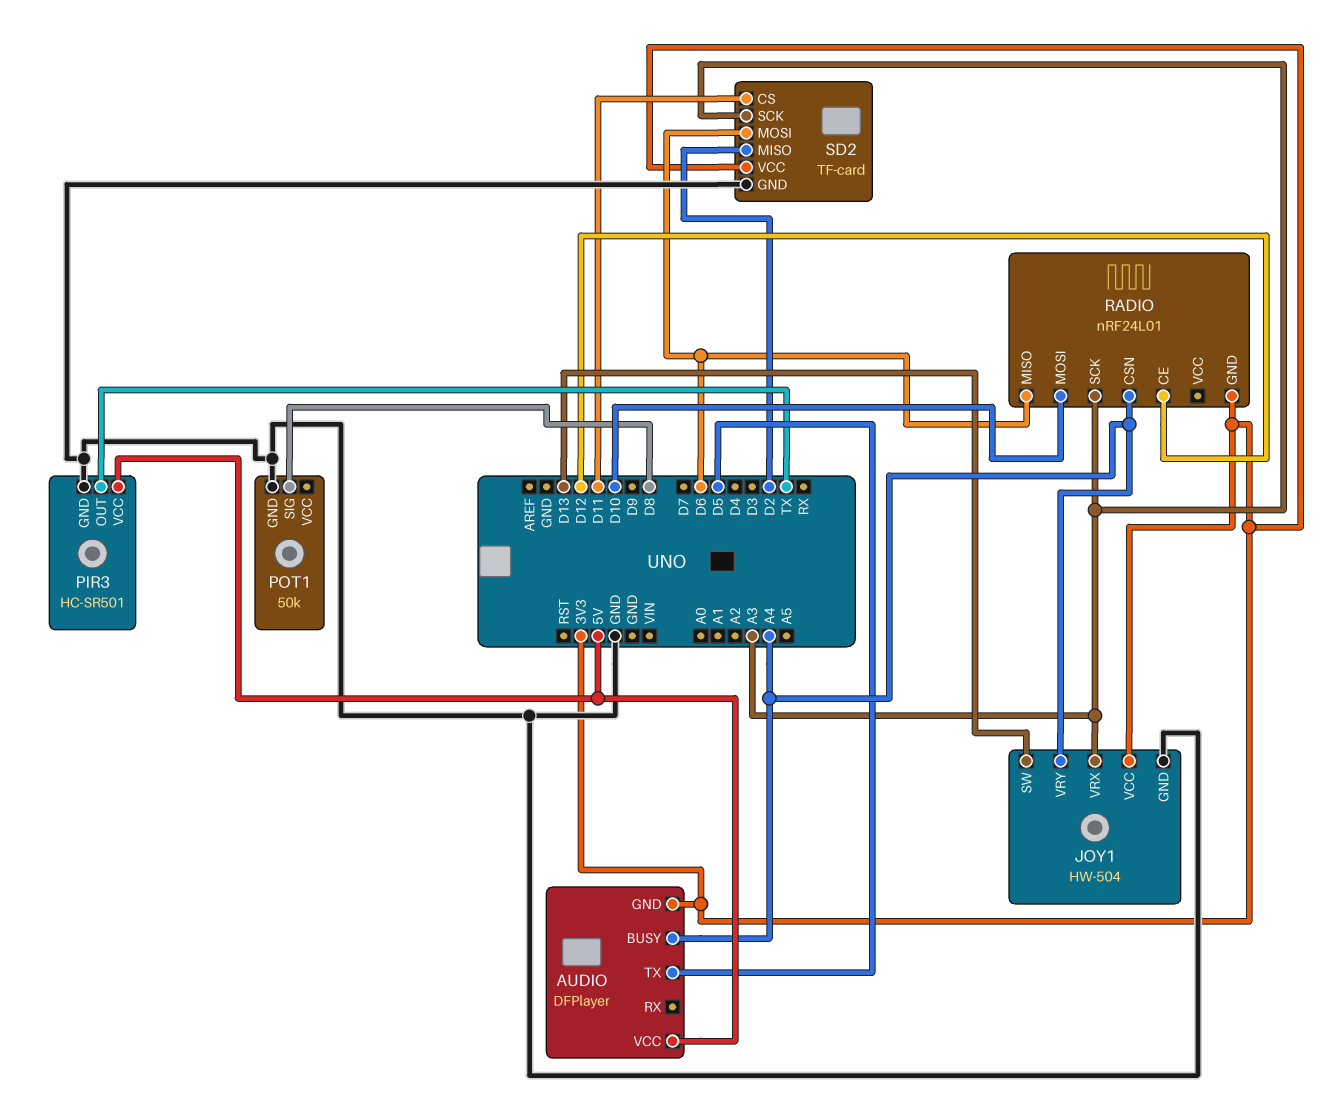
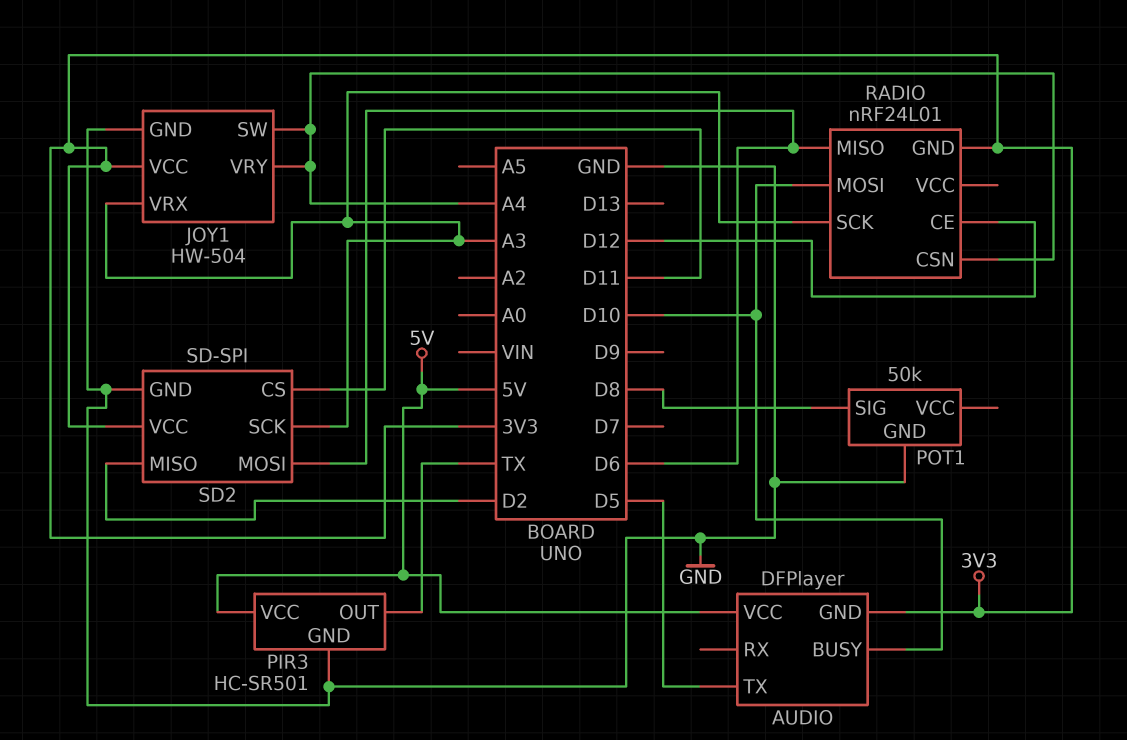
AUDIO pin BUSY: A4 -> D10
JOY1 pin SW: D13 -> A4
SD2: TF-card -> SD-SPI

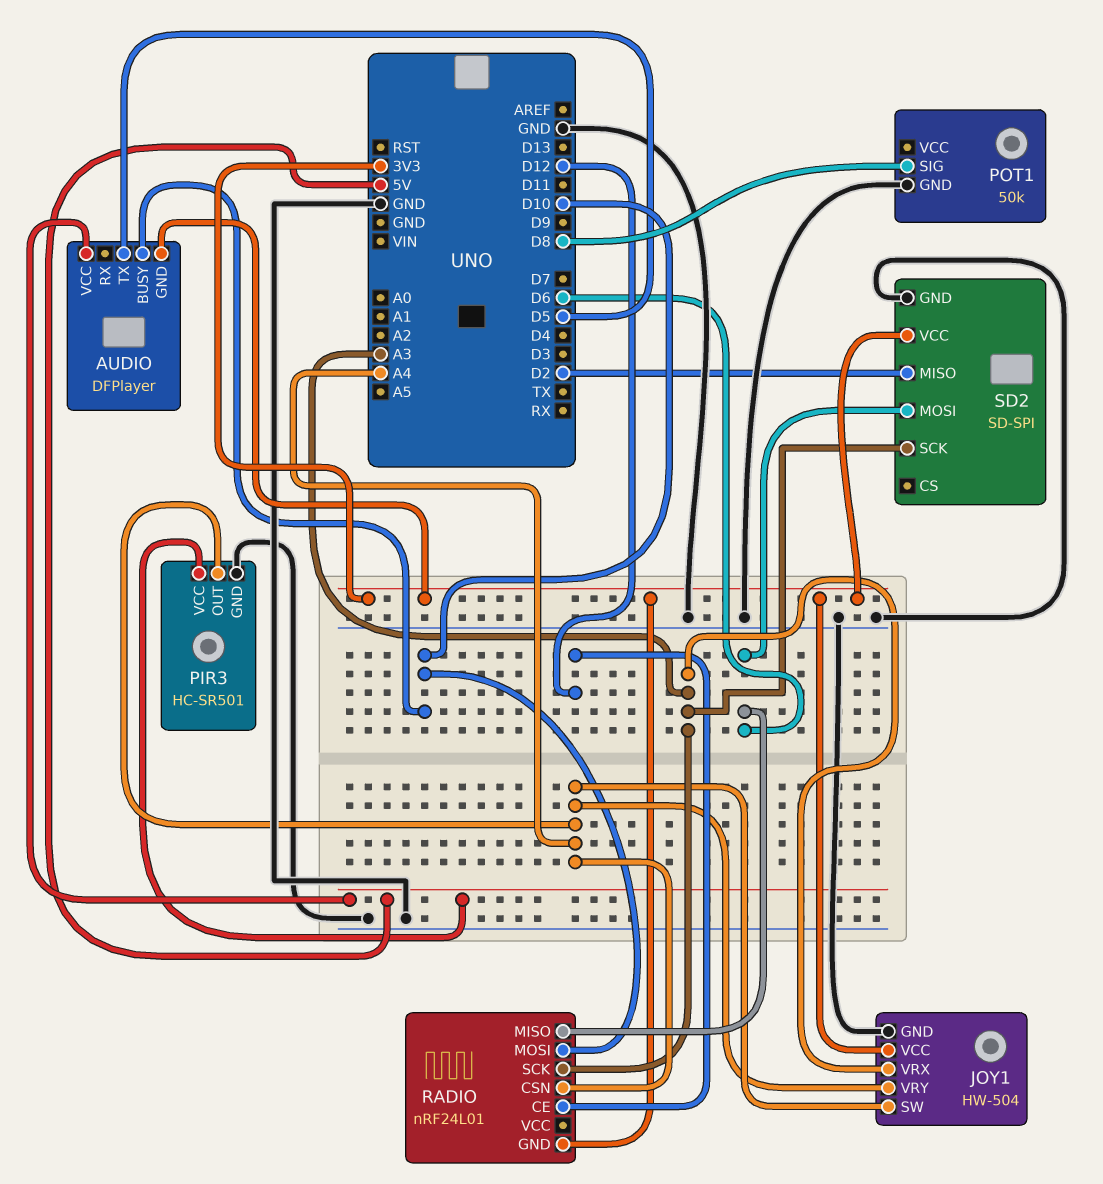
PIR3 pin OUT: TX -> A4
SD2 pin CS: D11 -> none

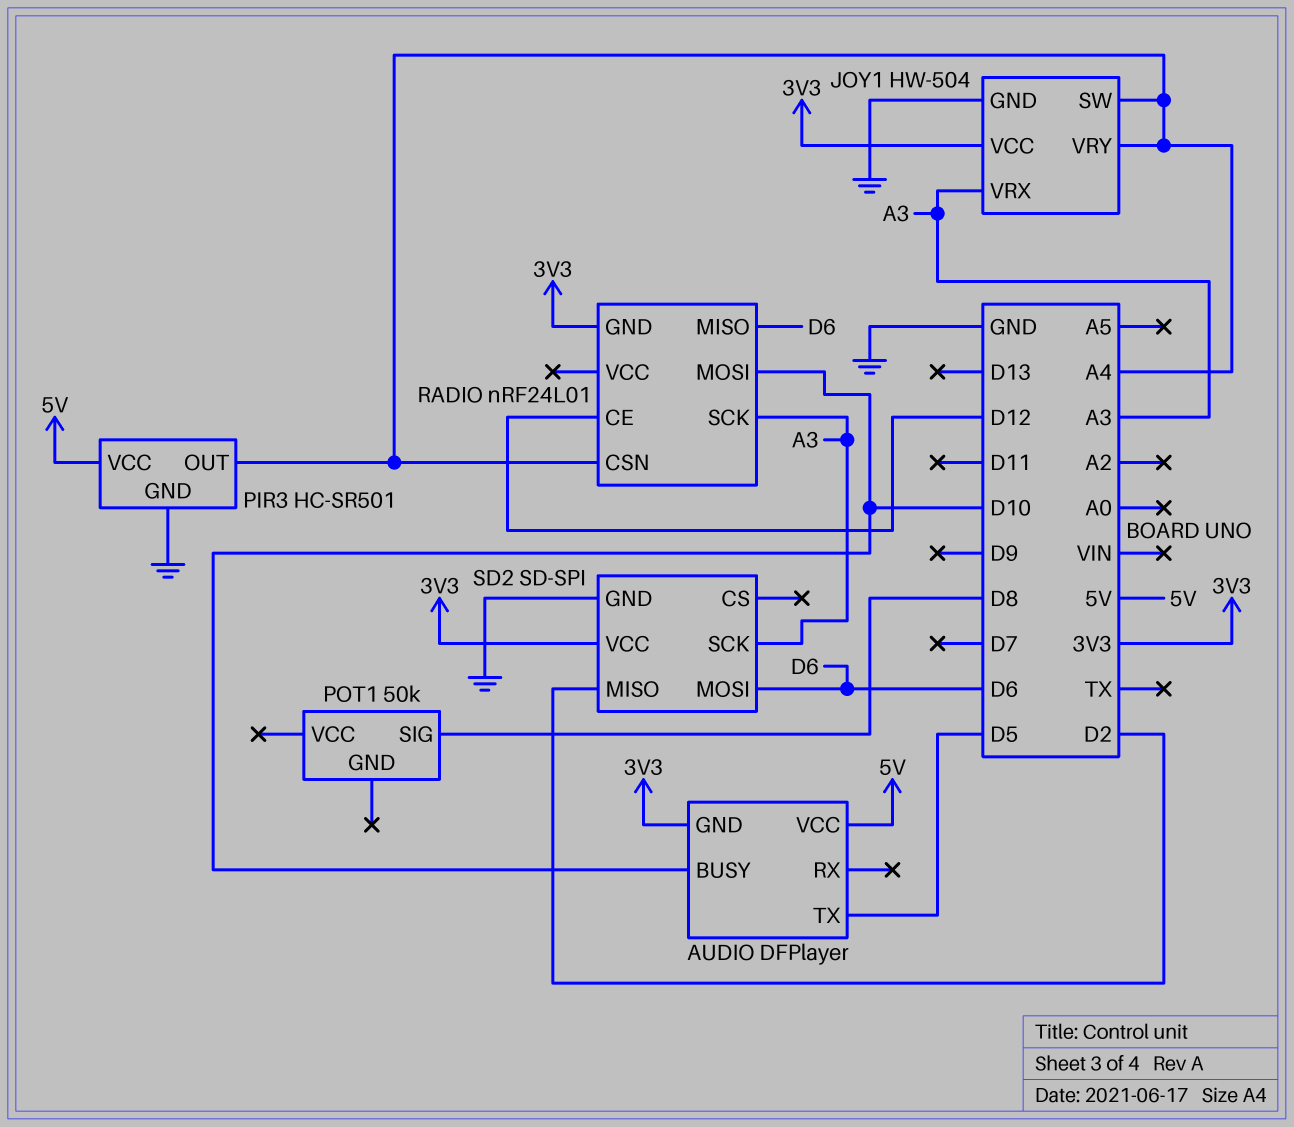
POT1 pin GND: GND -> none

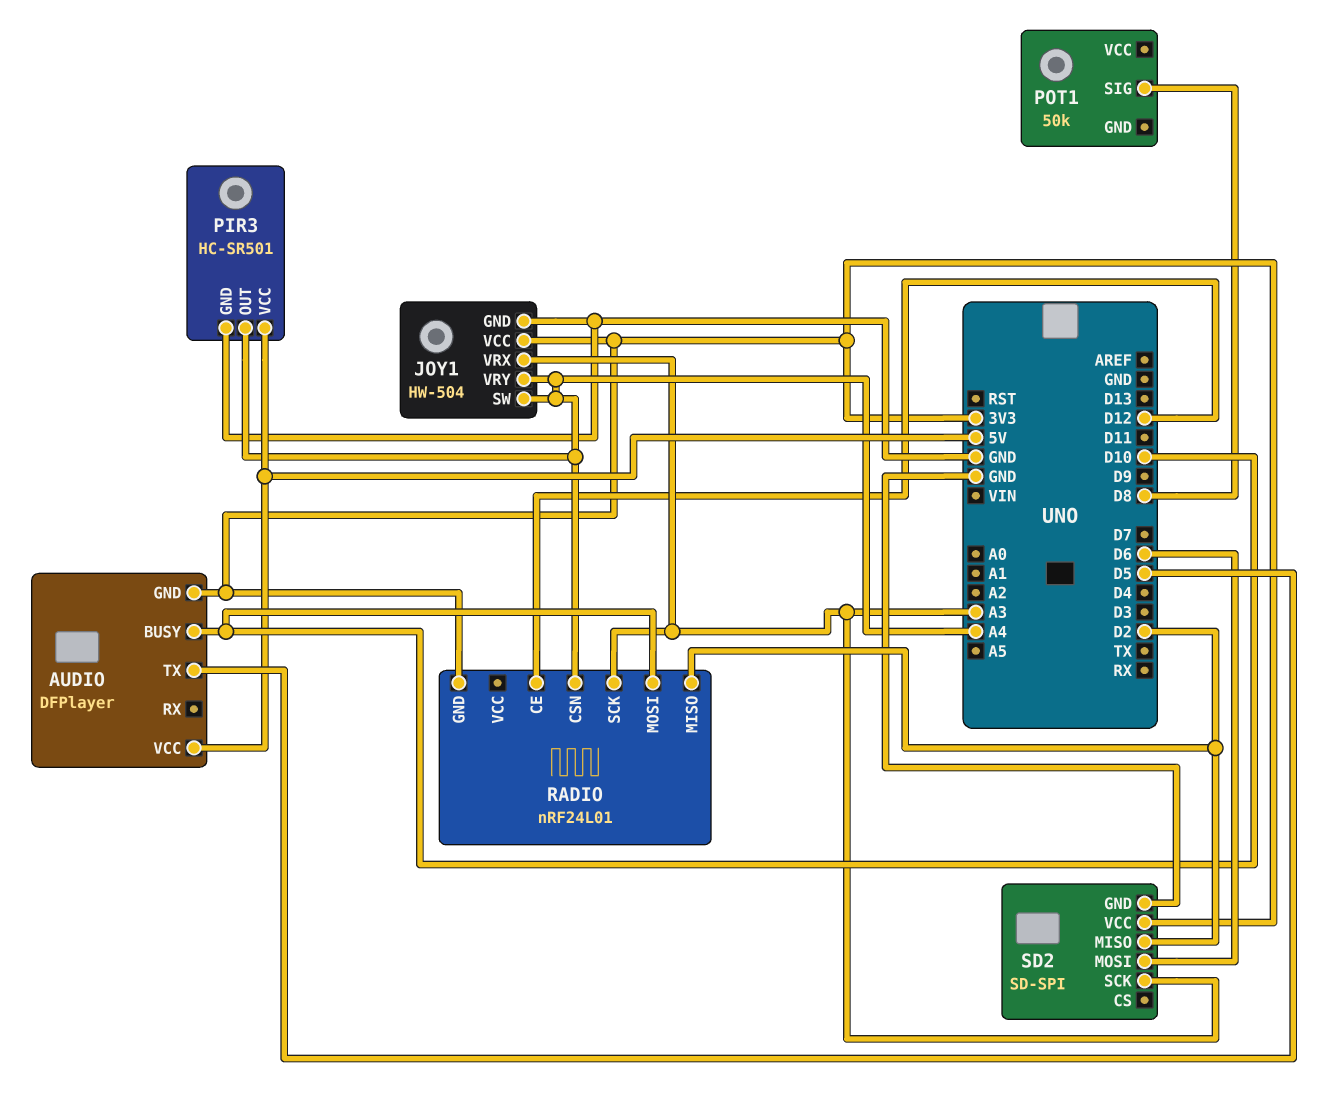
RADIO pin MISO: D6 -> D2

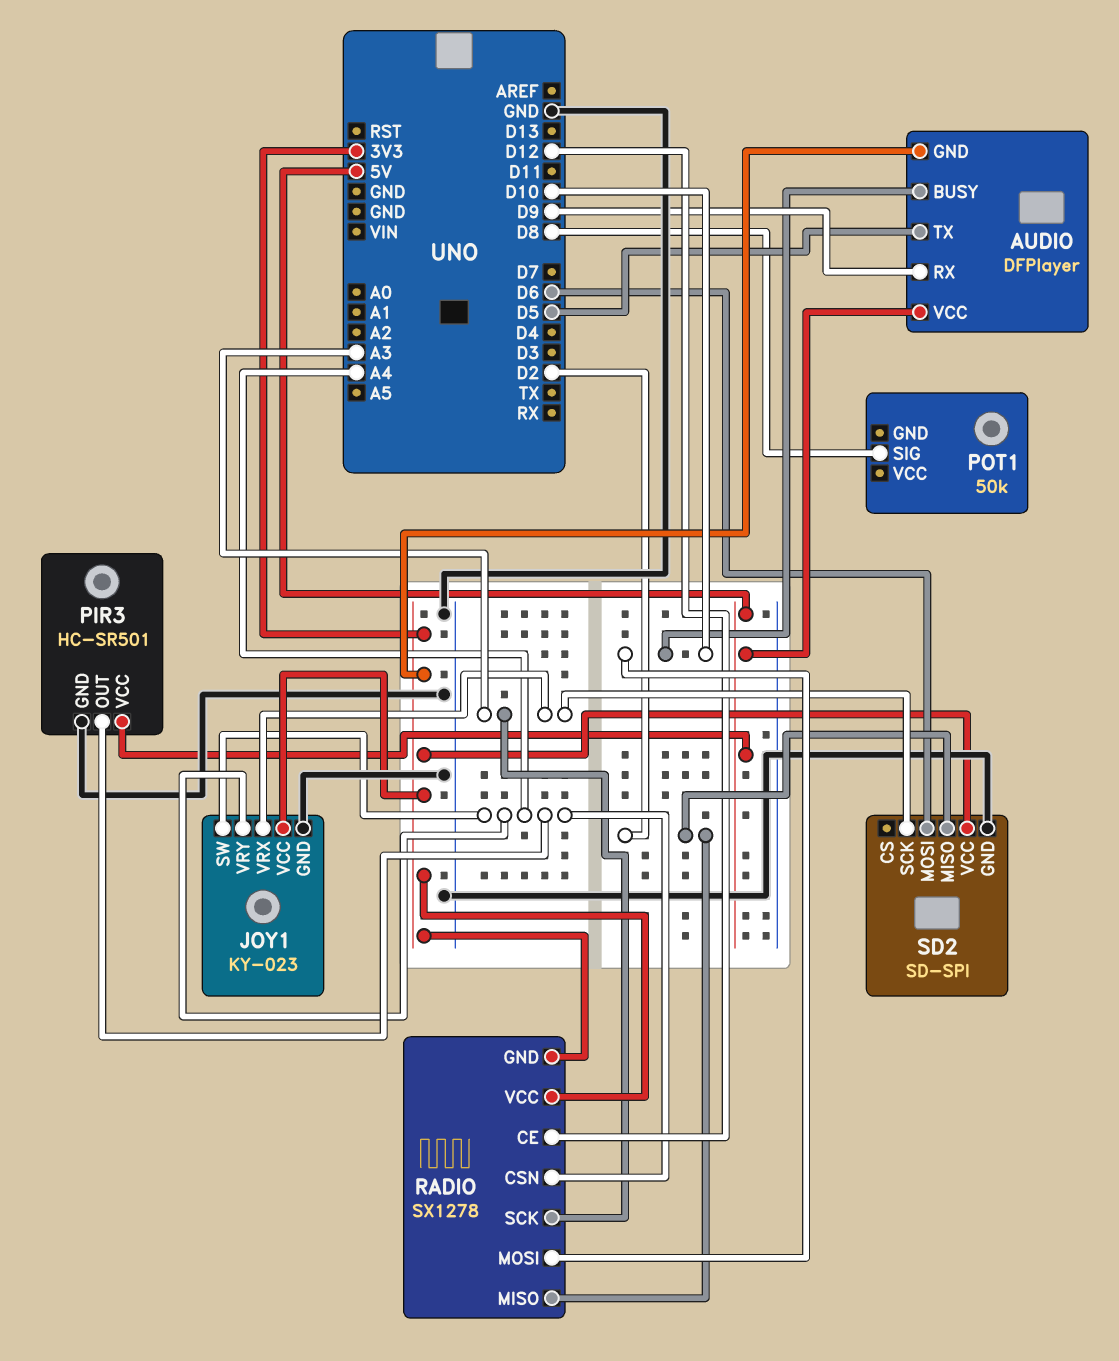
AUDIO pin RX: none -> D9
JOY1: HW-504 -> KY-023
RADIO: nRF24L01 -> SX1278
RADIO pin VCC: none -> 3V3

